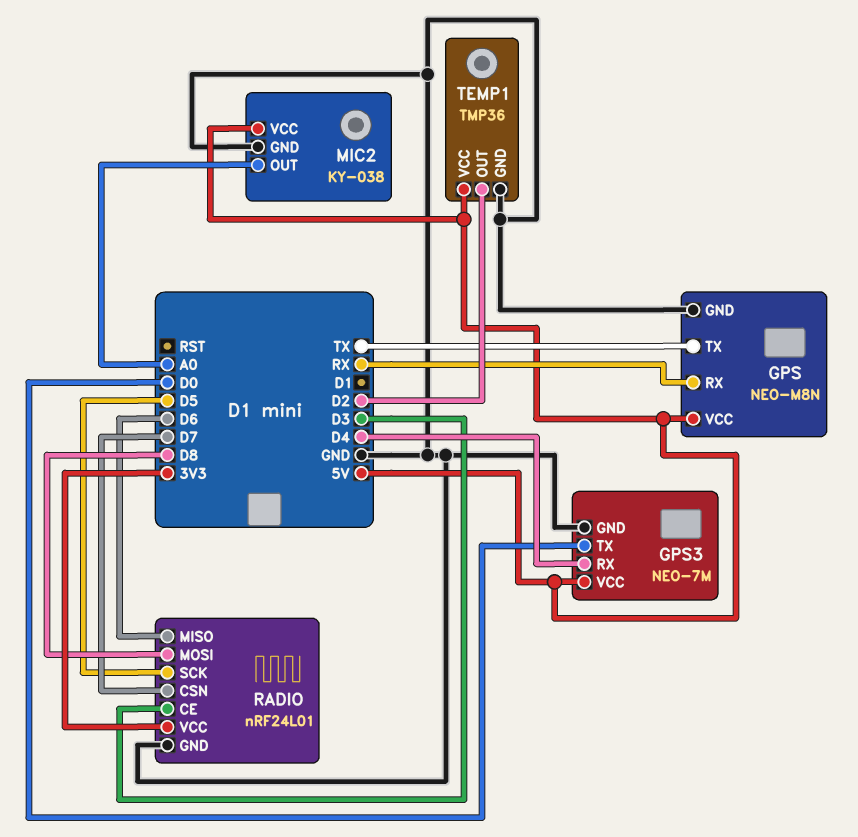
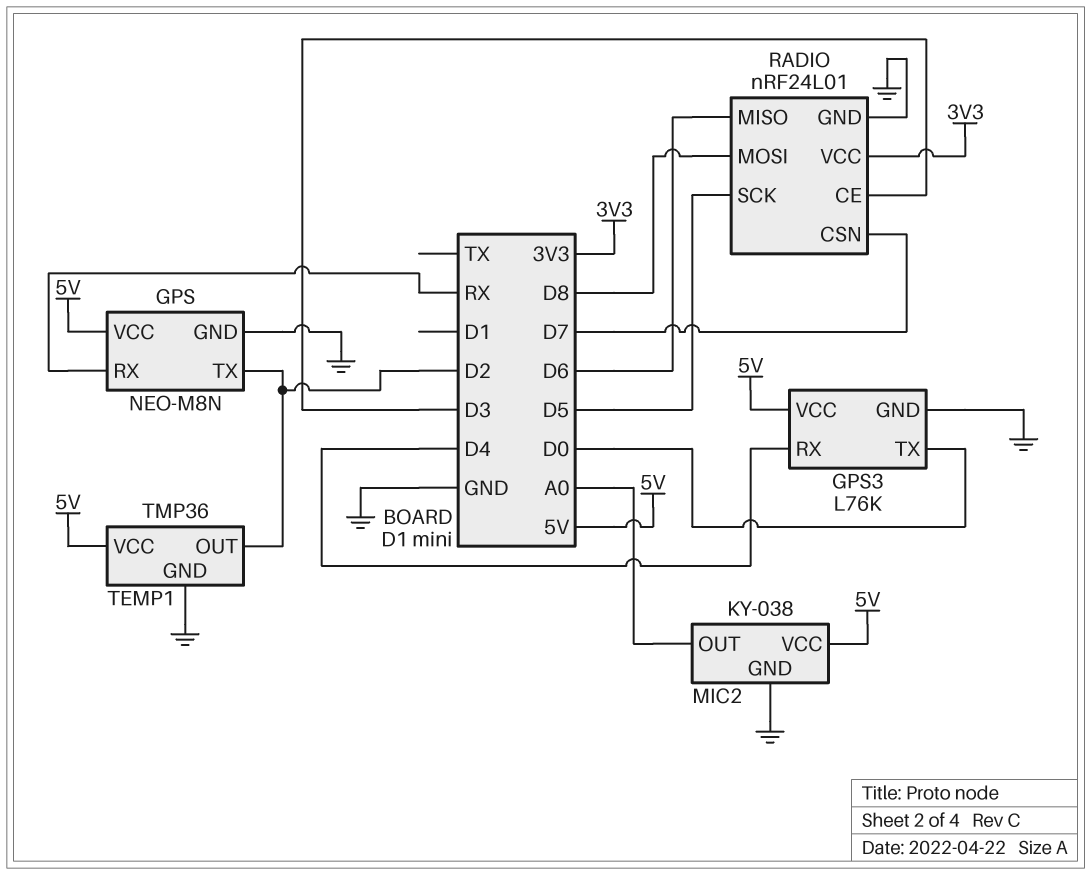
GPS pin TX: TX -> D2
GPS3: NEO-7M -> L76K

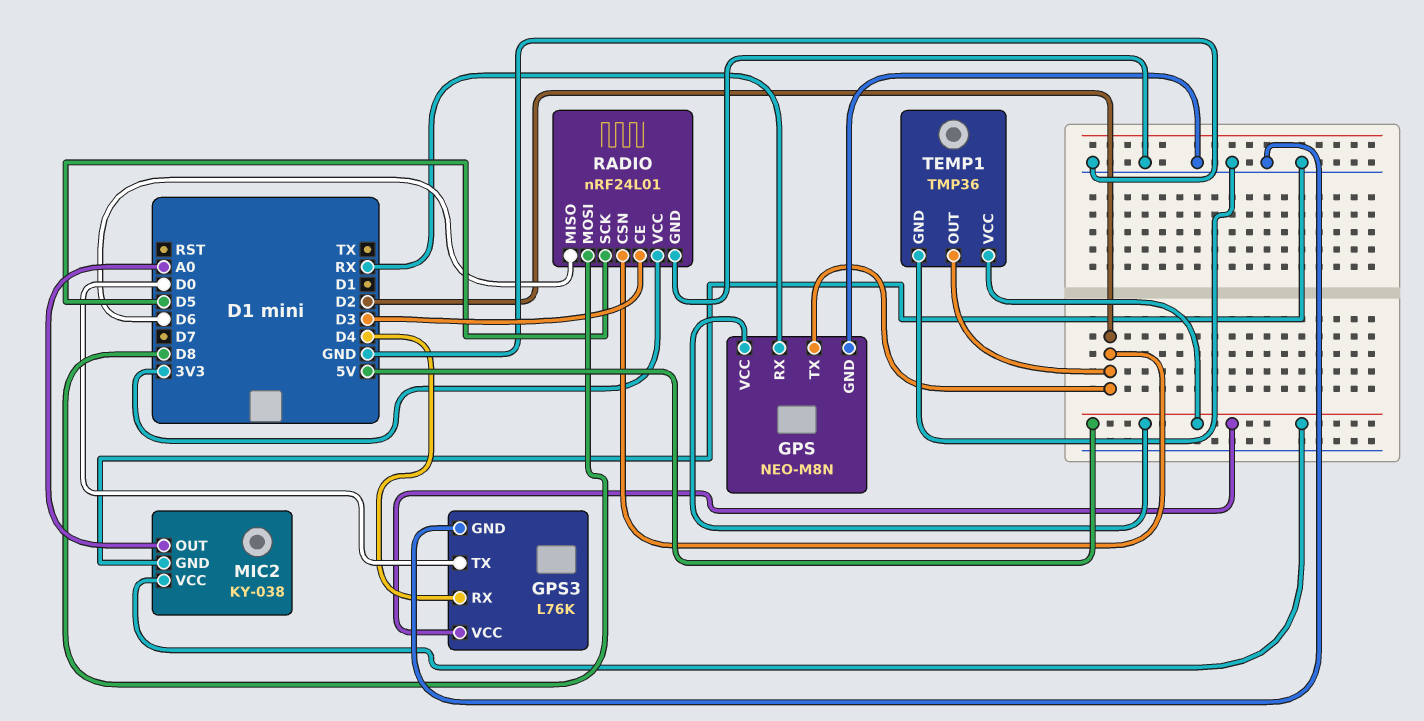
RADIO pin CSN: D7 -> D2

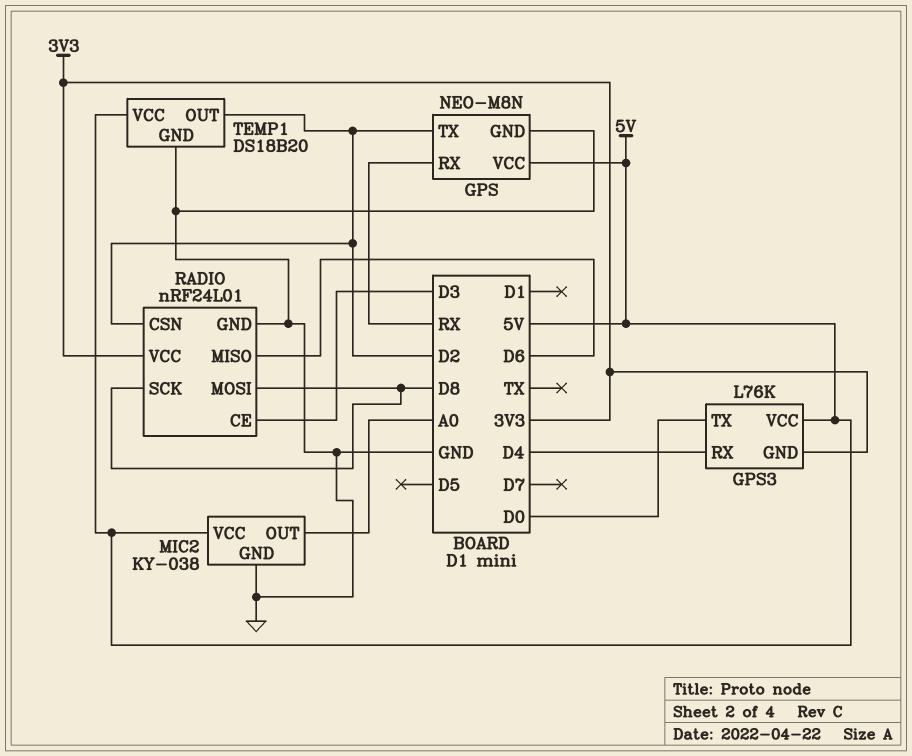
GPS3 pin GND: GND -> 3V3
RADIO pin SCK: D5 -> D8
TEMP1: TMP36 -> DS18B20

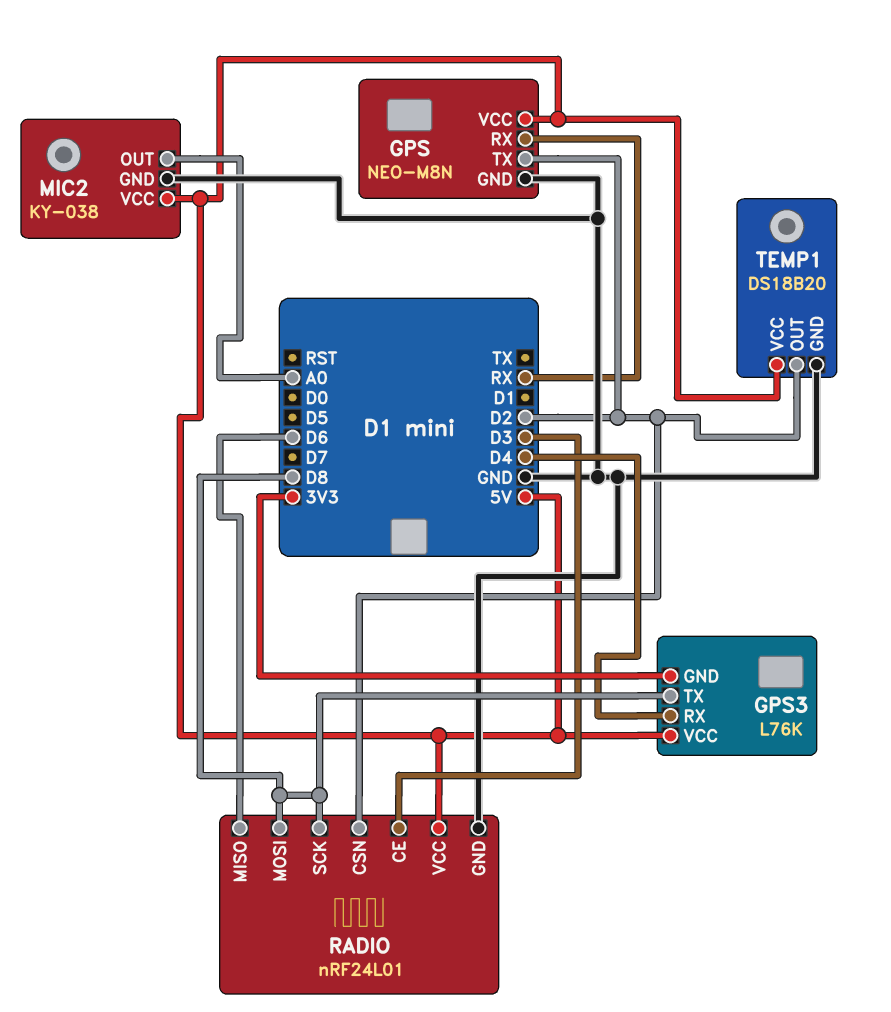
GPS3 pin TX: D0 -> D8
RADIO pin VCC: 3V3 -> 5V

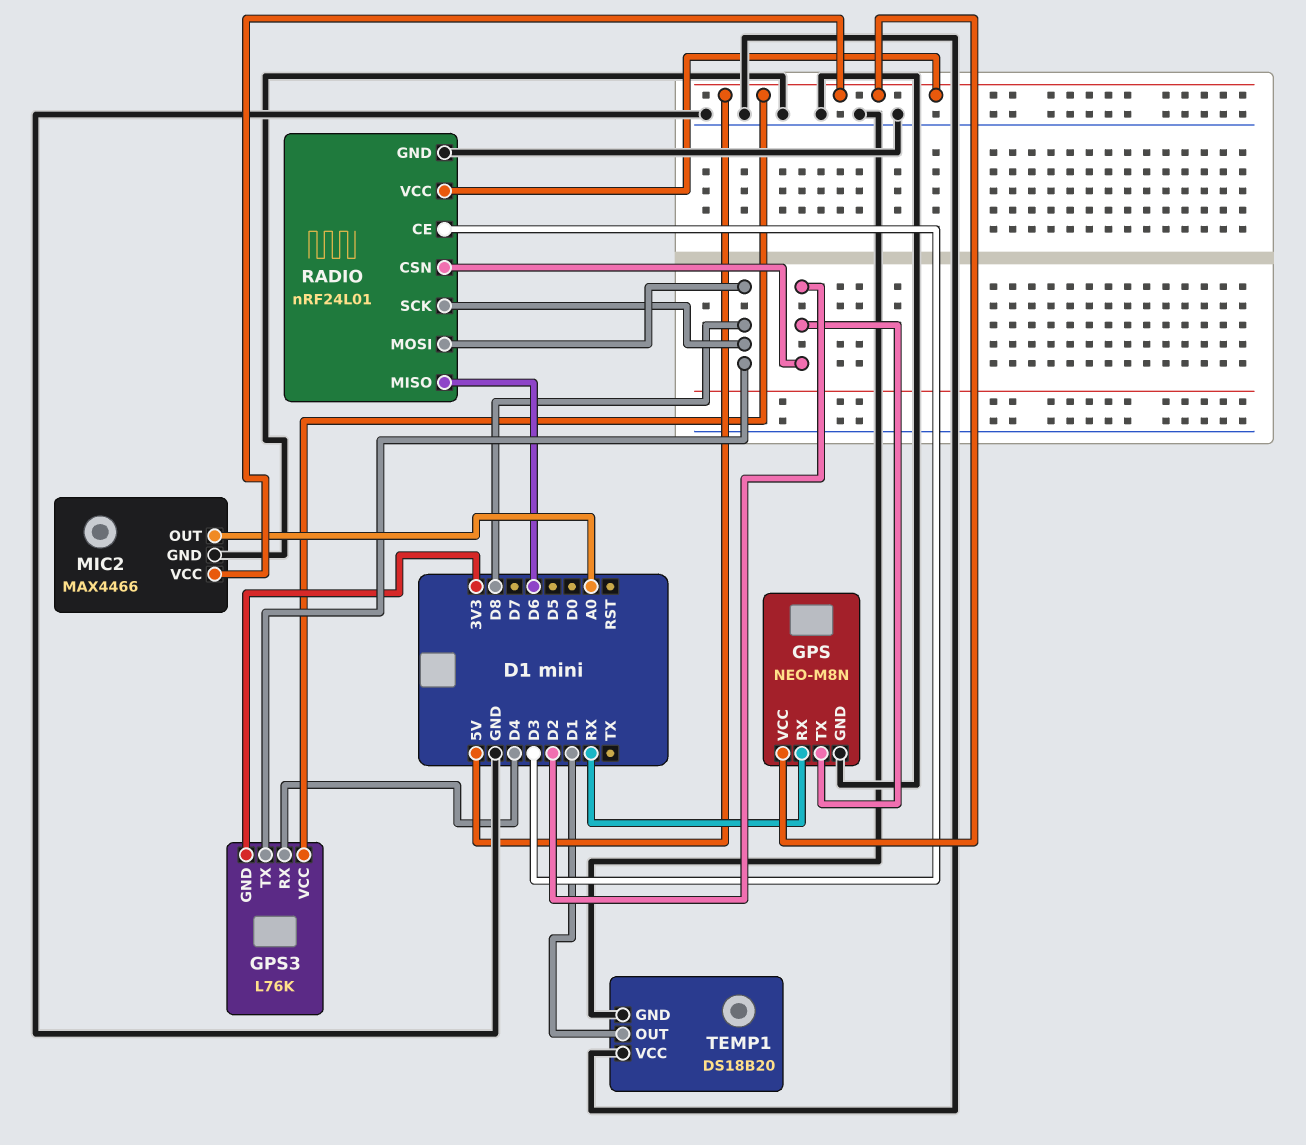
MIC2: KY-038 -> MAX4466
TEMP1 pin OUT: D2 -> D1
TEMP1 pin VCC: 5V -> GND

